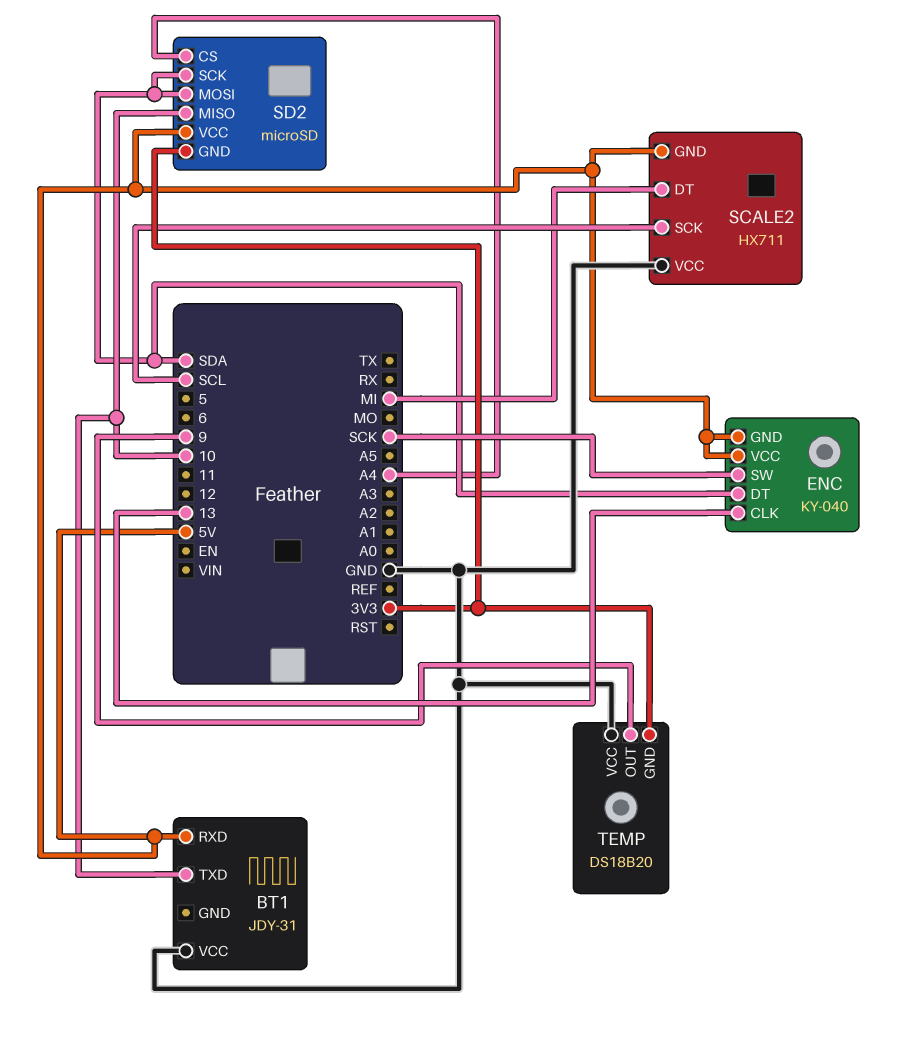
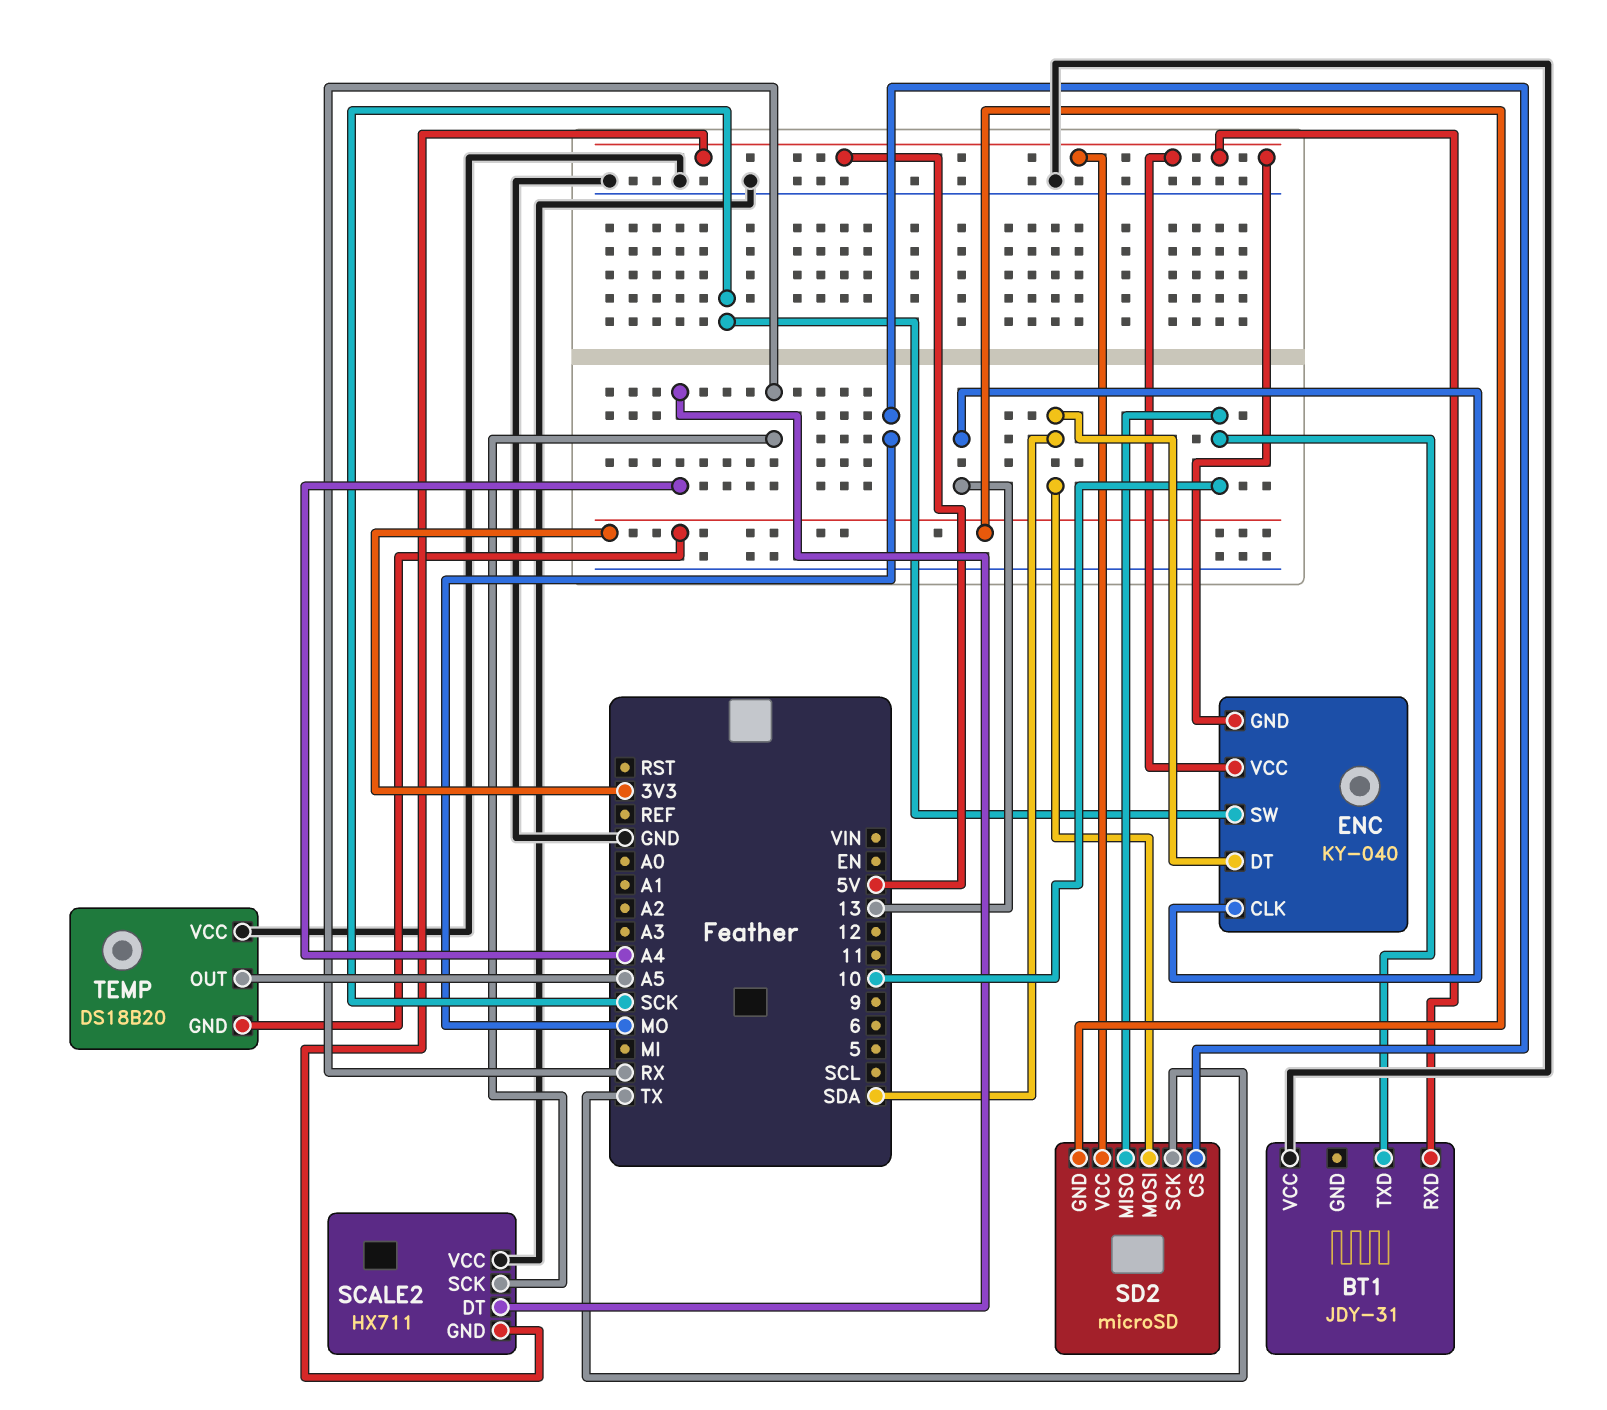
SCALE2 pin DT: MI -> A4
SCALE2 pin SCK: SCL -> RX
SD2 pin CS: A4 -> MO
SD2 pin SCK: SDA -> TX
TEMP pin OUT: 9 -> A5

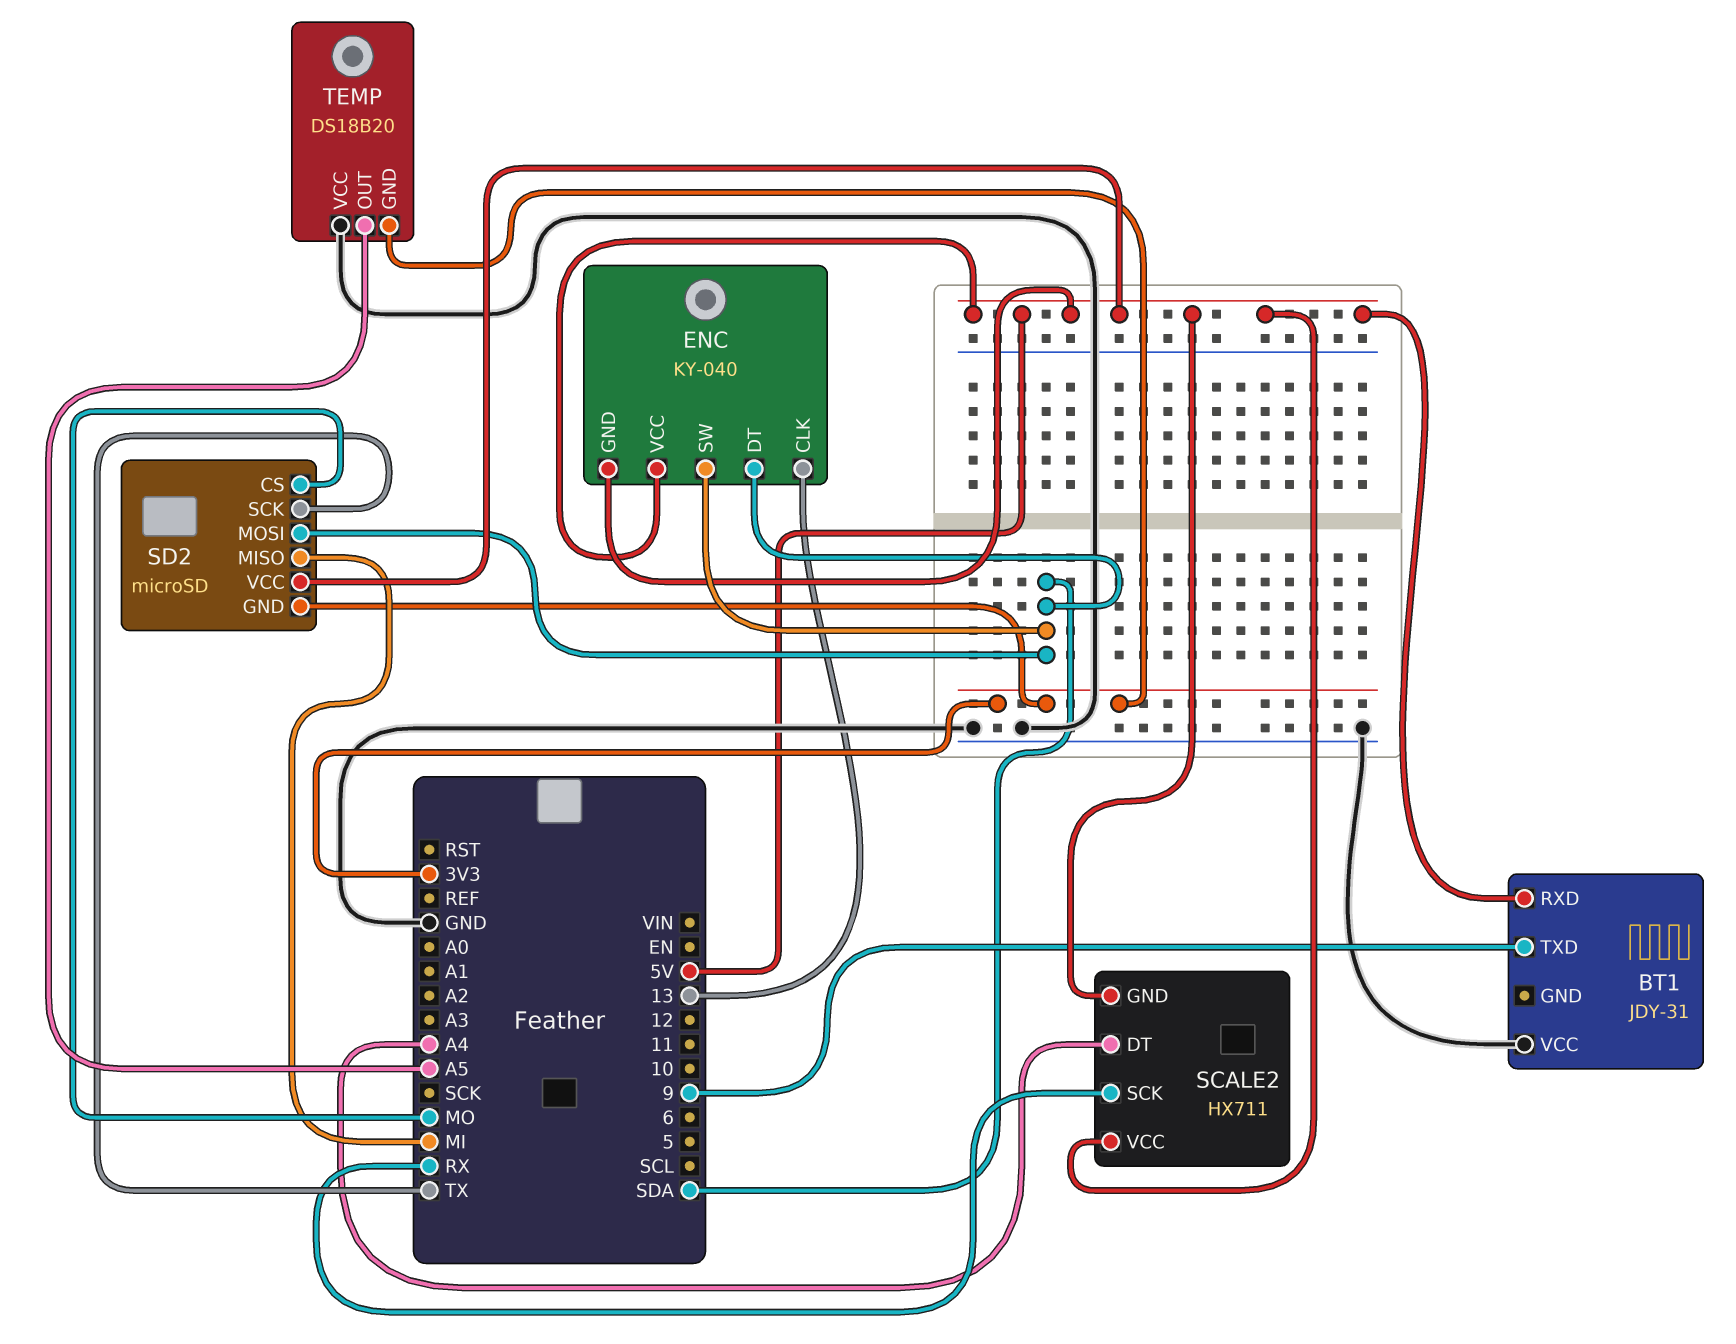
BT1 pin TXD: 10 -> 9
ENC pin SW: SCK -> SDA
SCALE2 pin VCC: GND -> 5V
SD2 pin MISO: 10 -> MI

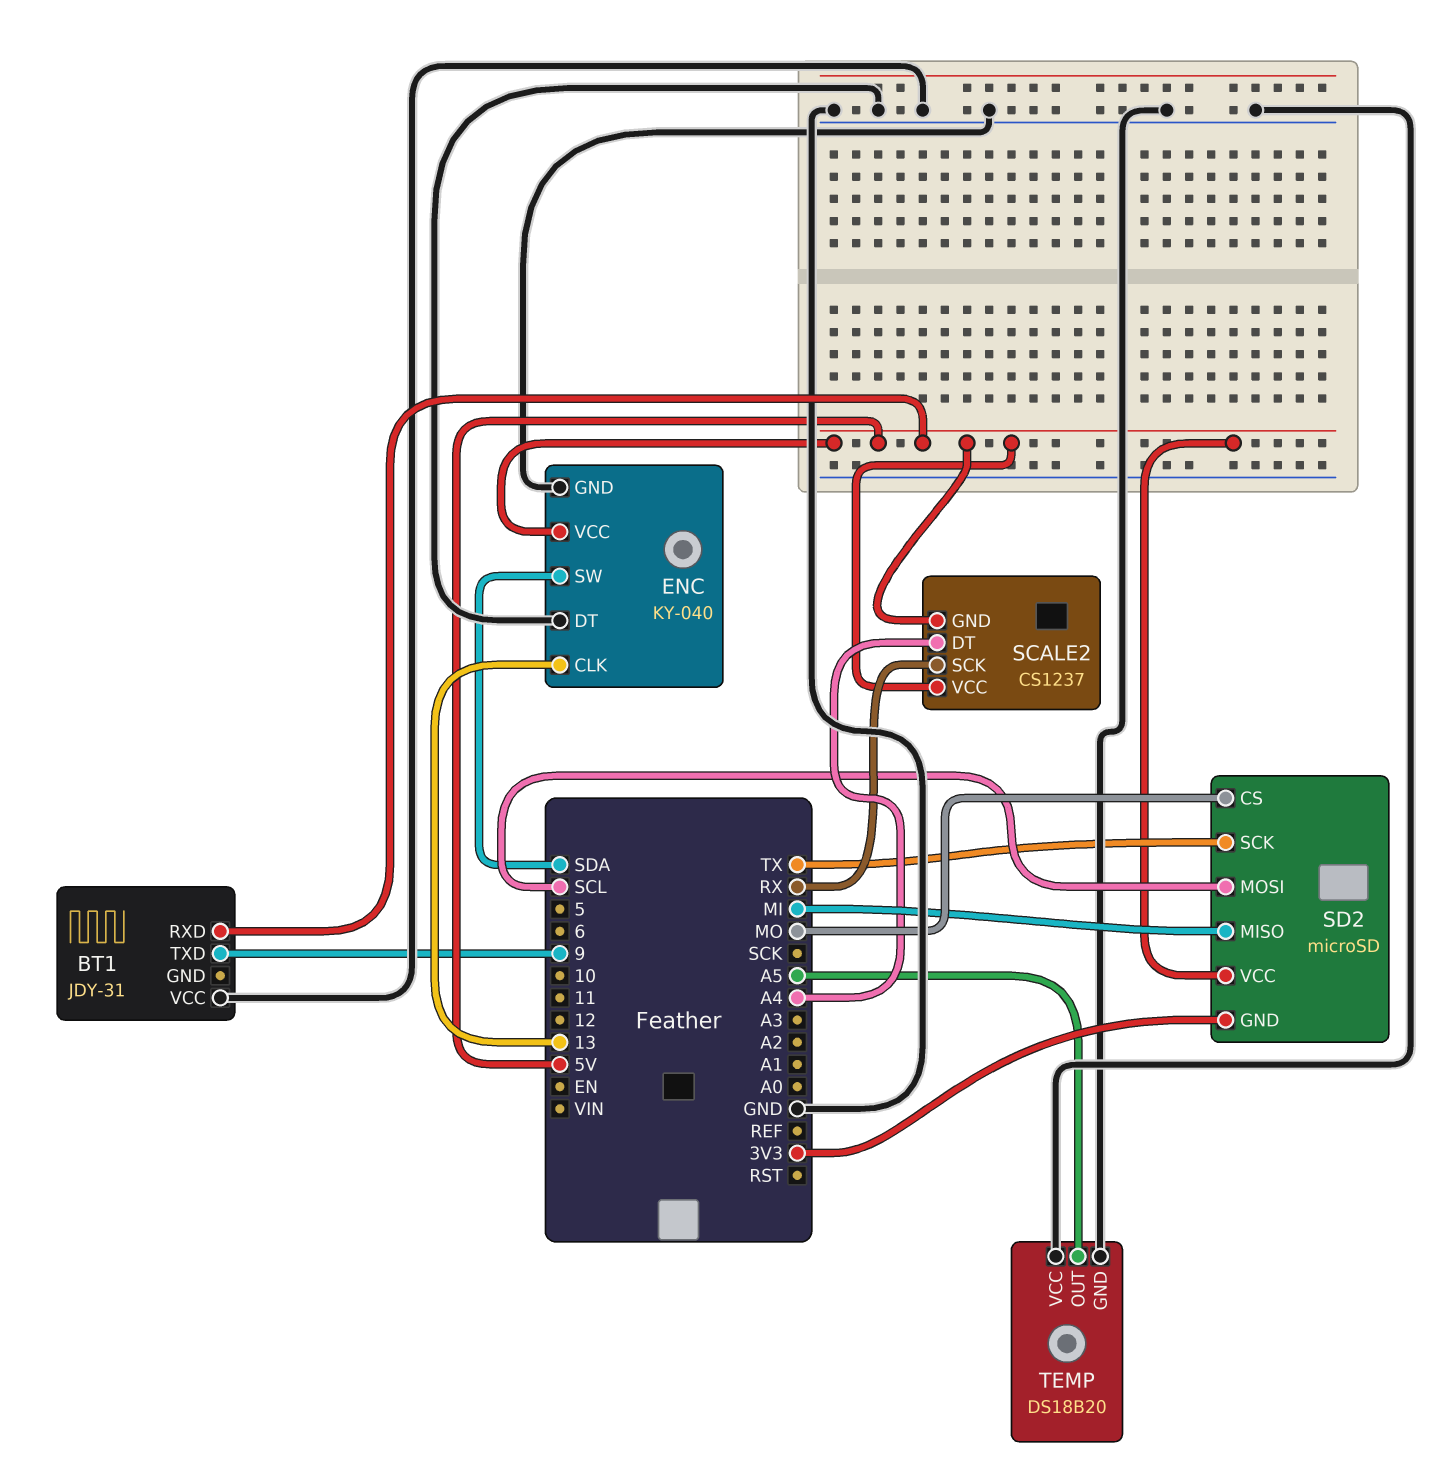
ENC pin DT: SDA -> GND
ENC pin GND: 5V -> GND
SCALE2: HX711 -> CS1237
SD2 pin MOSI: SDA -> SCL
TEMP pin GND: 3V3 -> GND

